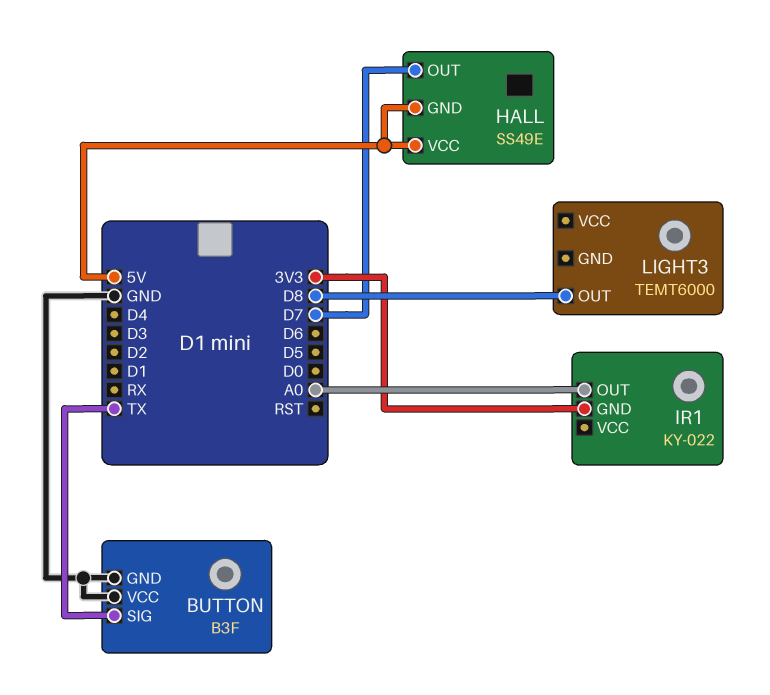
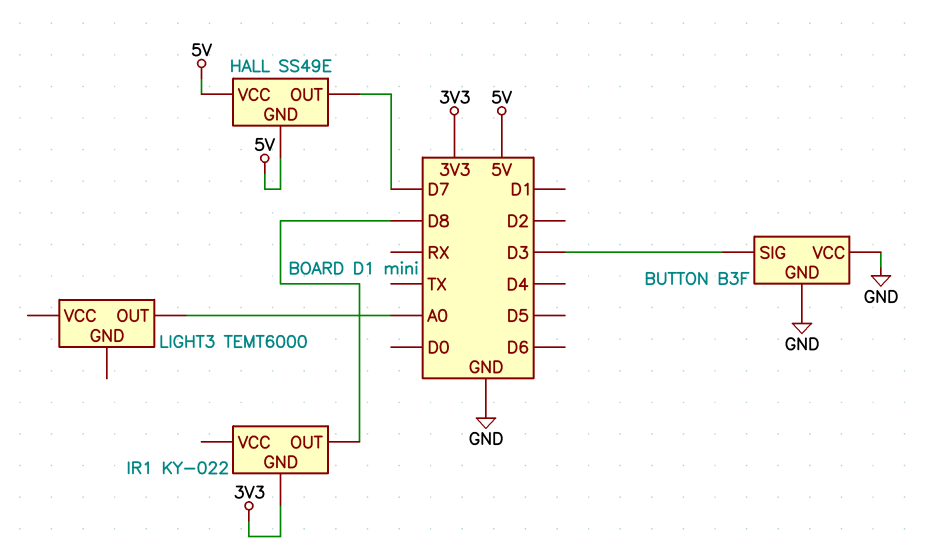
BUTTON pin SIG: TX -> D3
IR1 pin OUT: A0 -> D8
LIGHT3 pin OUT: D8 -> A0

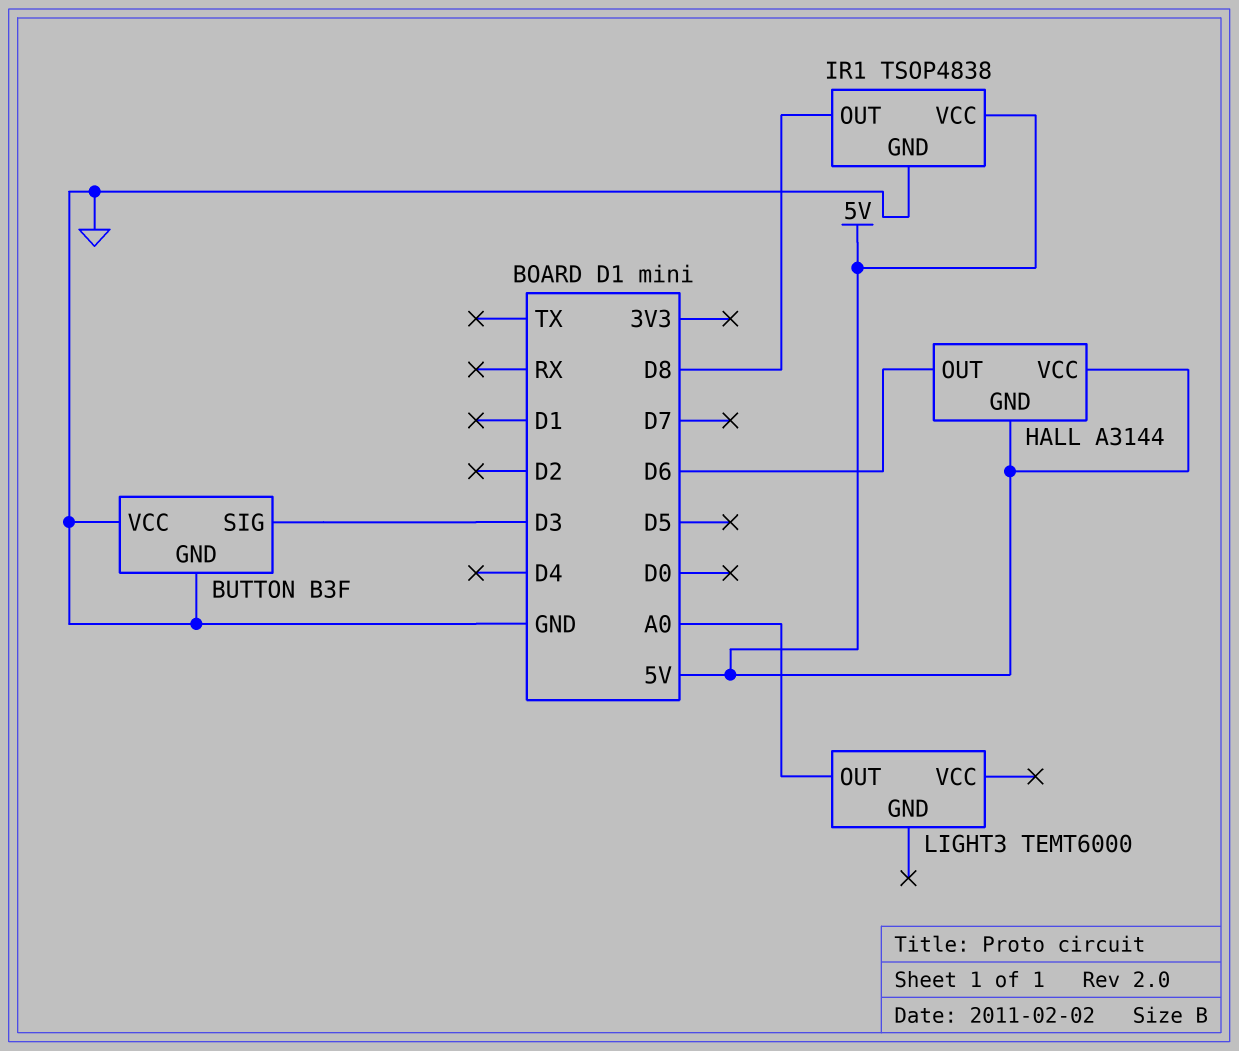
HALL: SS49E -> A3144
HALL pin OUT: D7 -> D6
IR1: KY-022 -> TSOP4838
IR1 pin GND: 3V3 -> GND
IR1 pin VCC: none -> 5V

